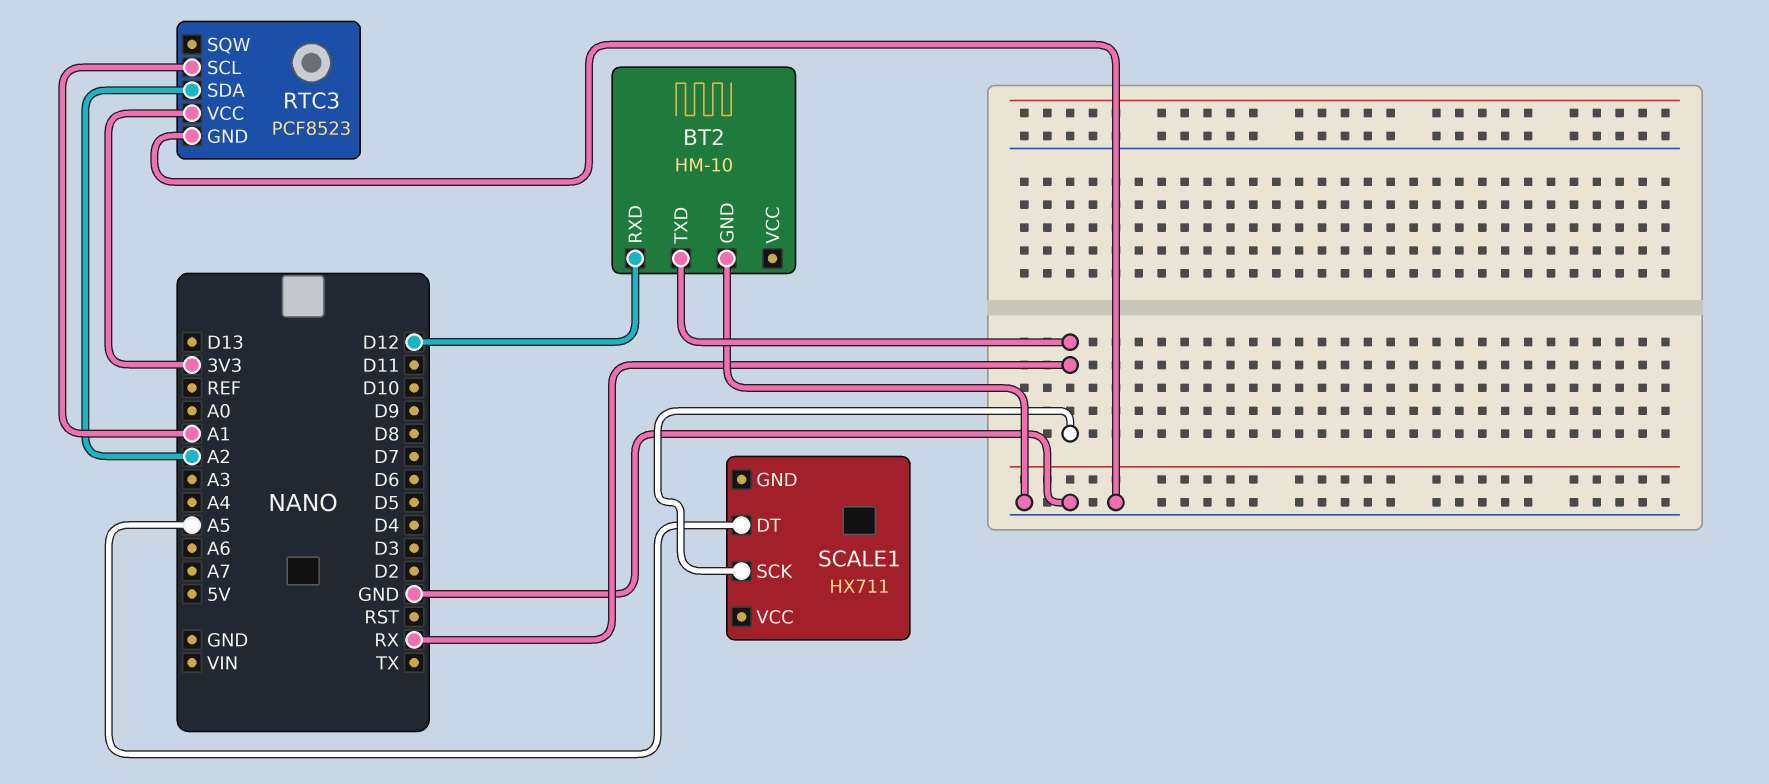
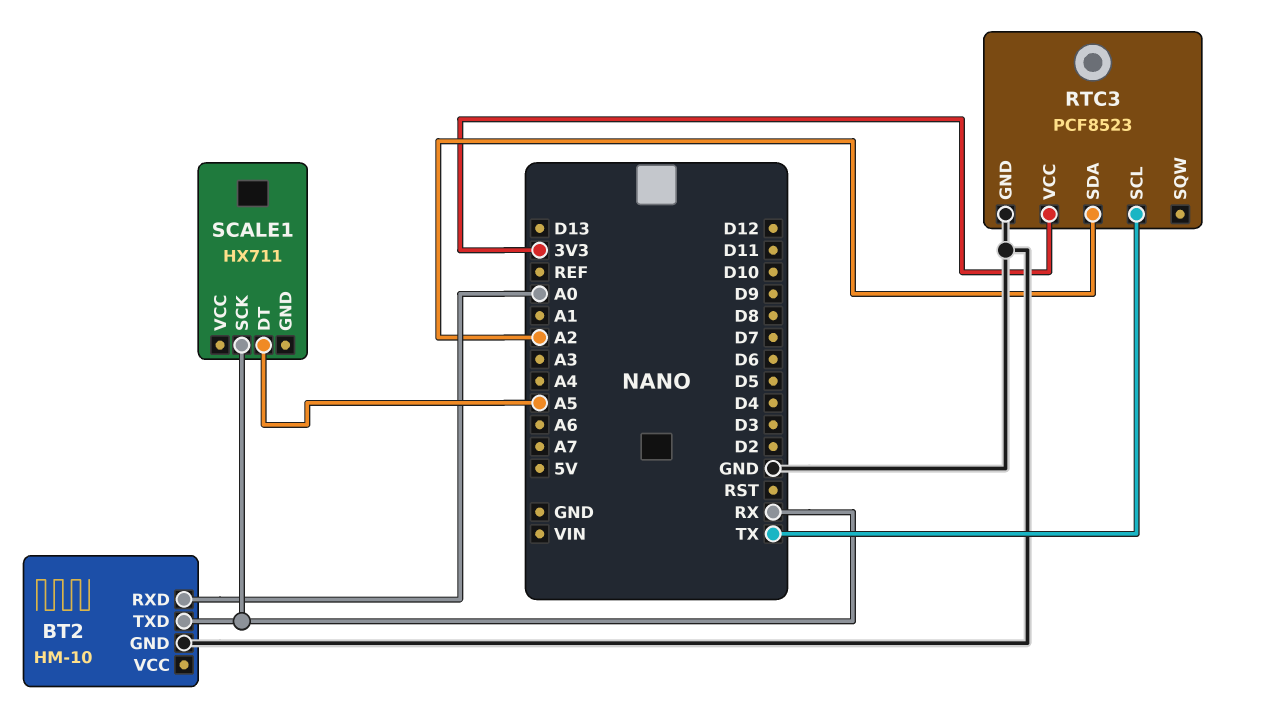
BT2 pin RXD: D12 -> A0
RTC3 pin SCL: A1 -> TX

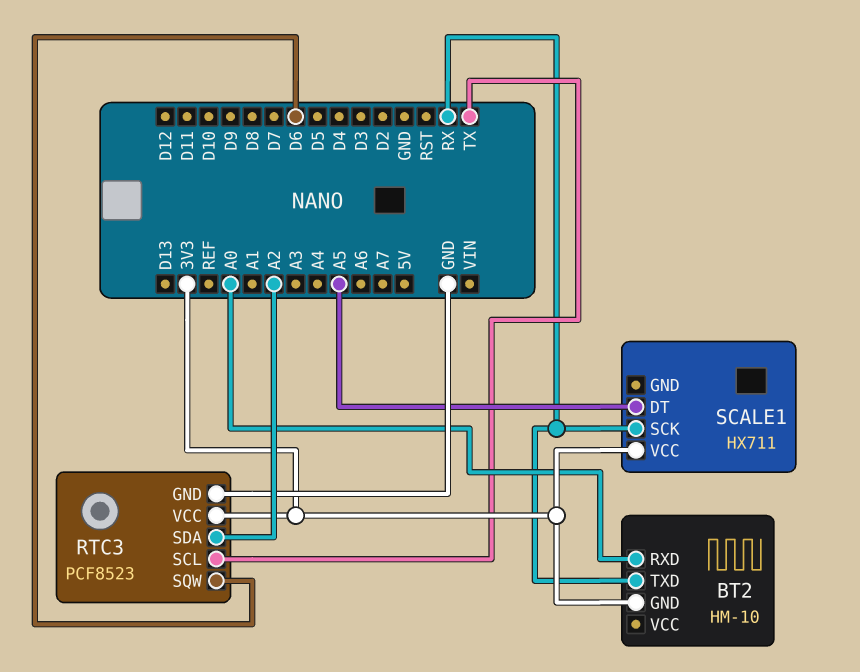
BT2 pin GND: GND -> 3V3
RTC3 pin SQW: none -> D6
SCALE1 pin VCC: none -> 3V3

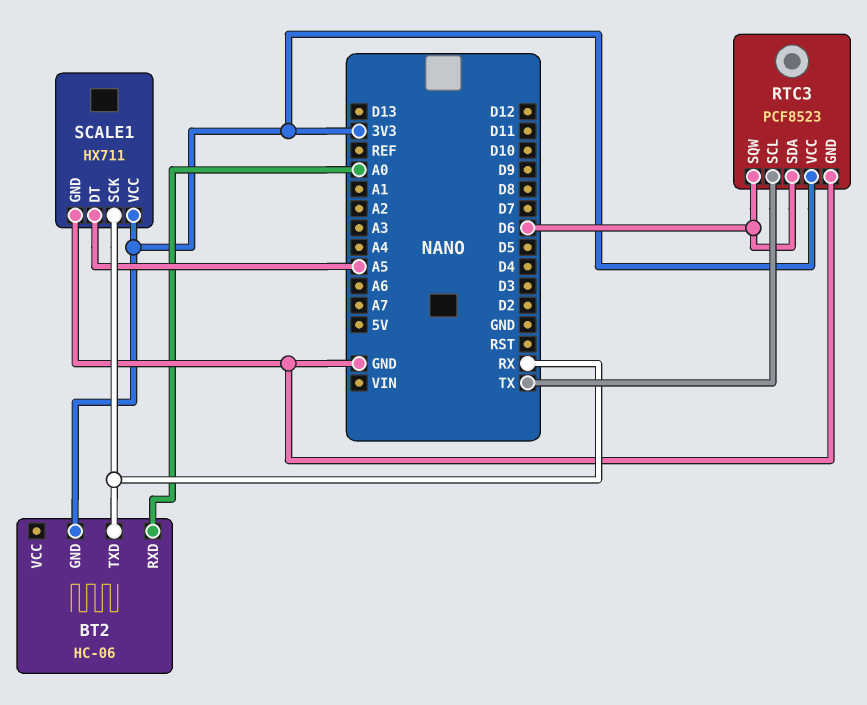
BT2: HM-10 -> HC-06
RTC3 pin SDA: A2 -> D6
SCALE1 pin GND: none -> GND

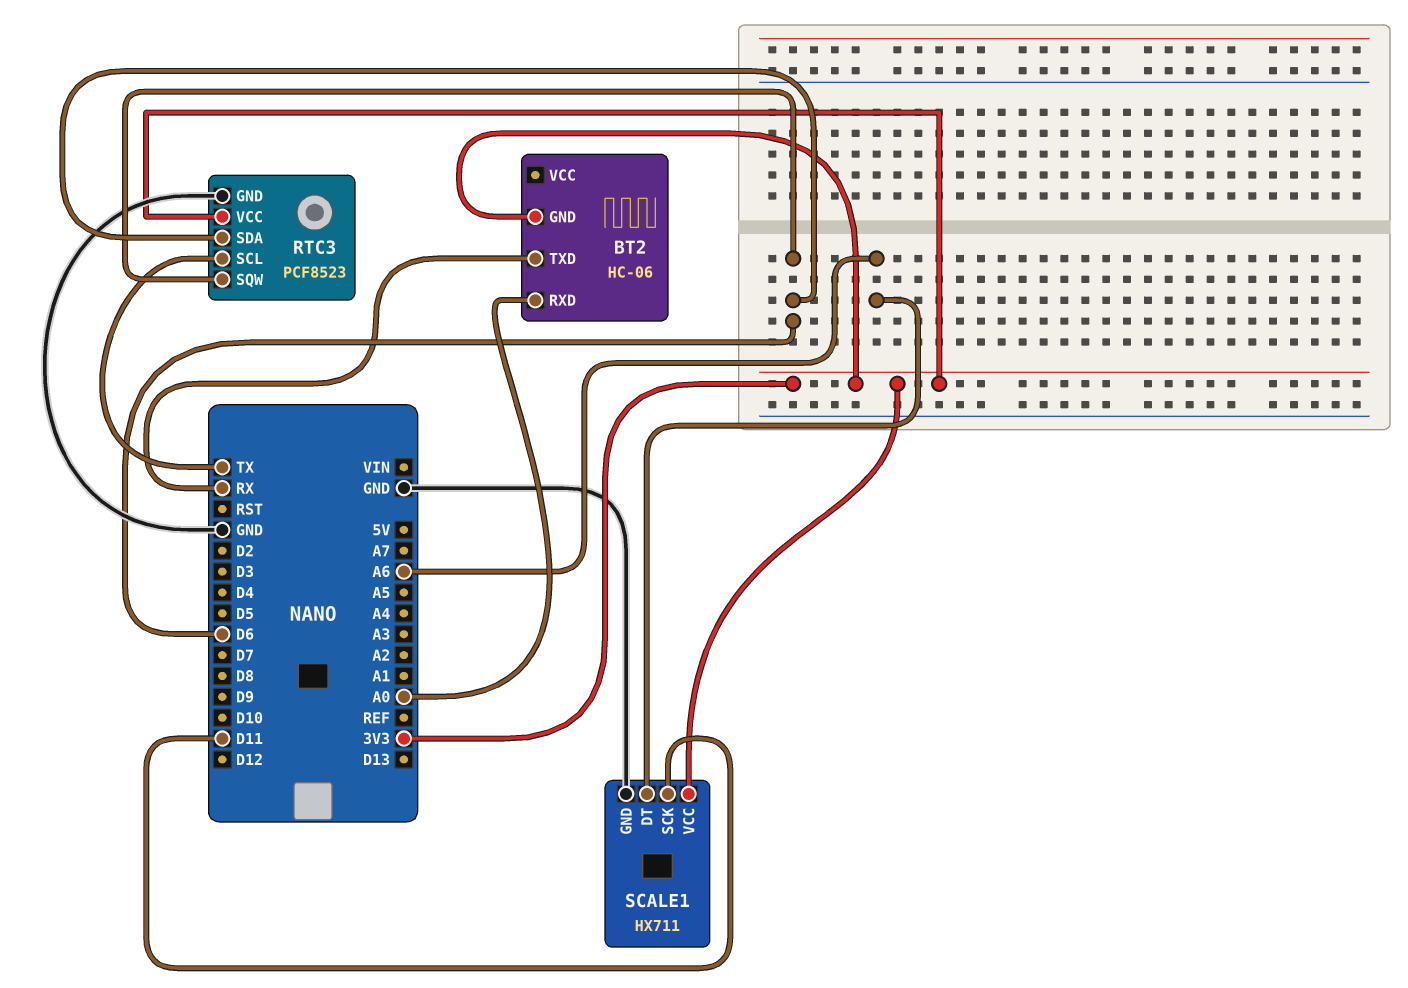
SCALE1 pin DT: A5 -> A6
SCALE1 pin SCK: RX -> D11

